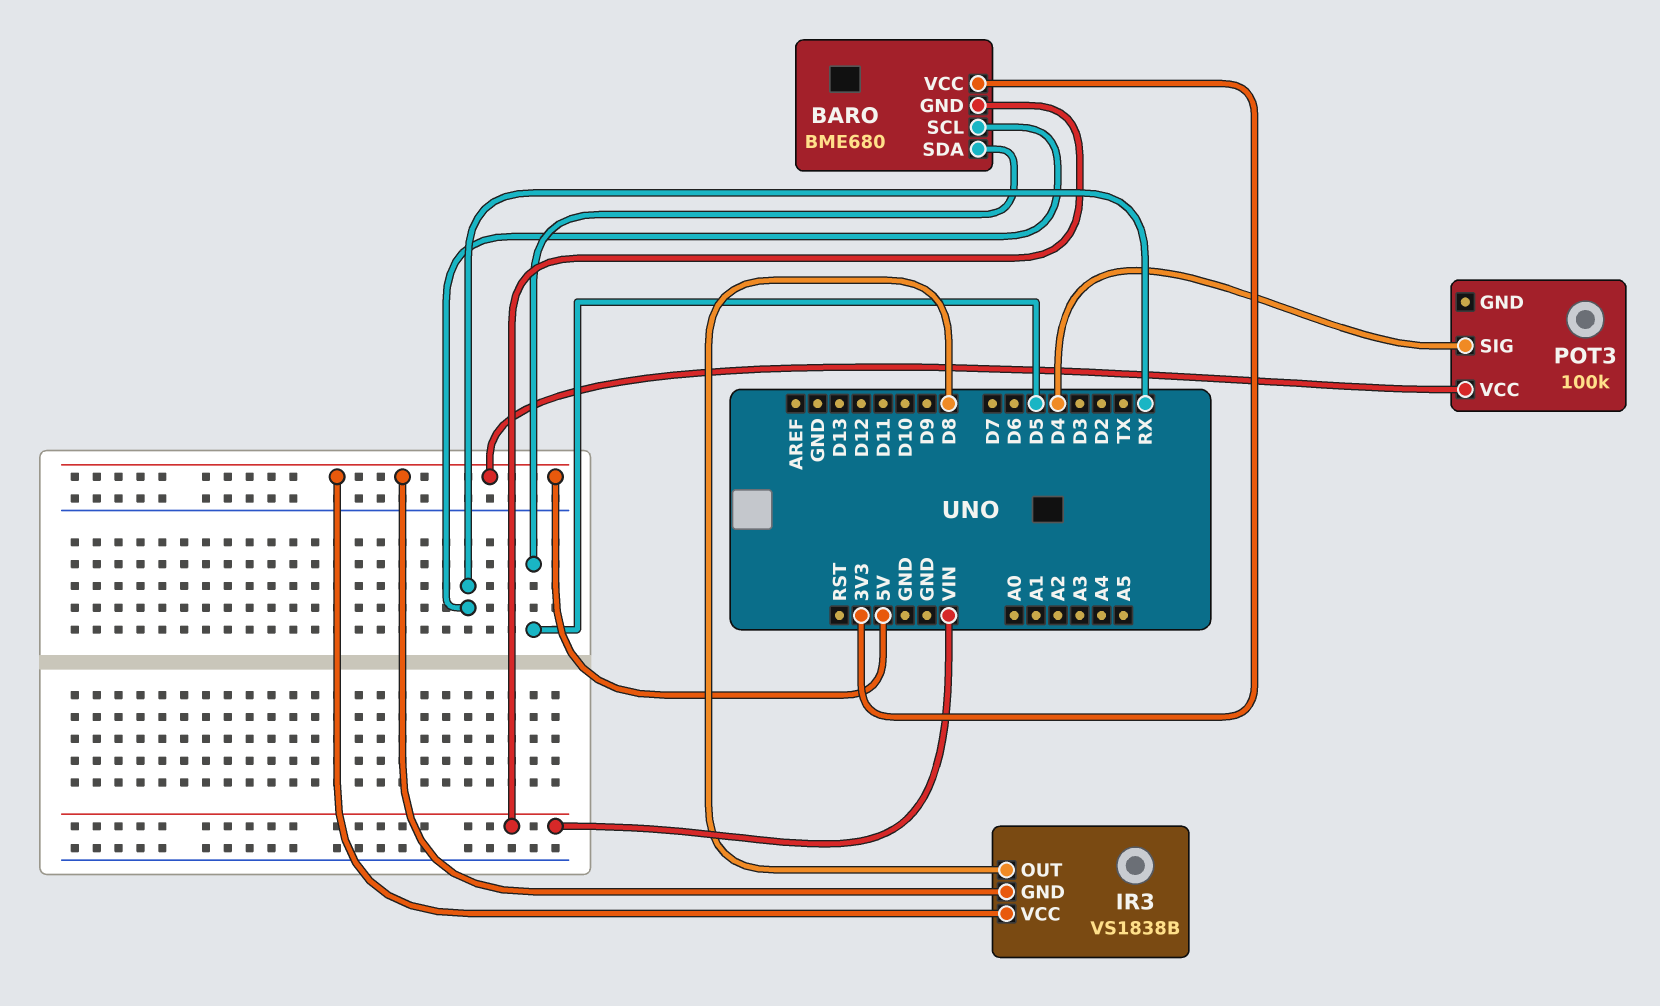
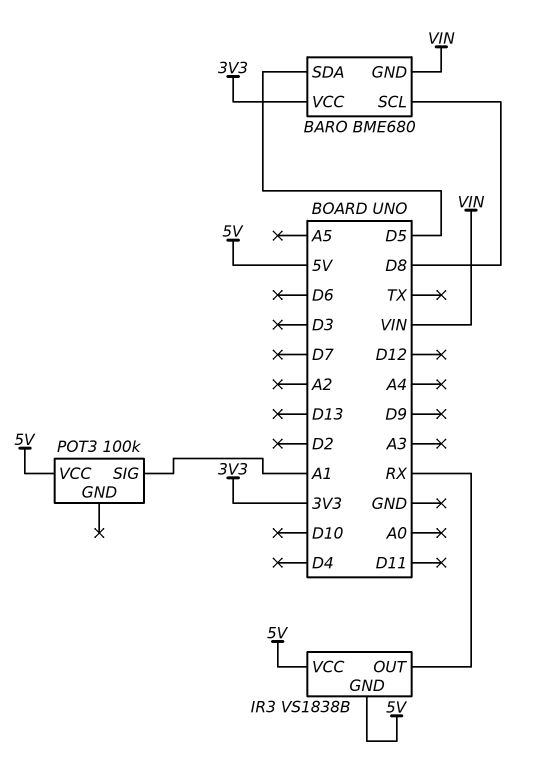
BARO pin SCL: RX -> D8
IR3 pin OUT: D8 -> RX
POT3 pin SIG: D4 -> A1

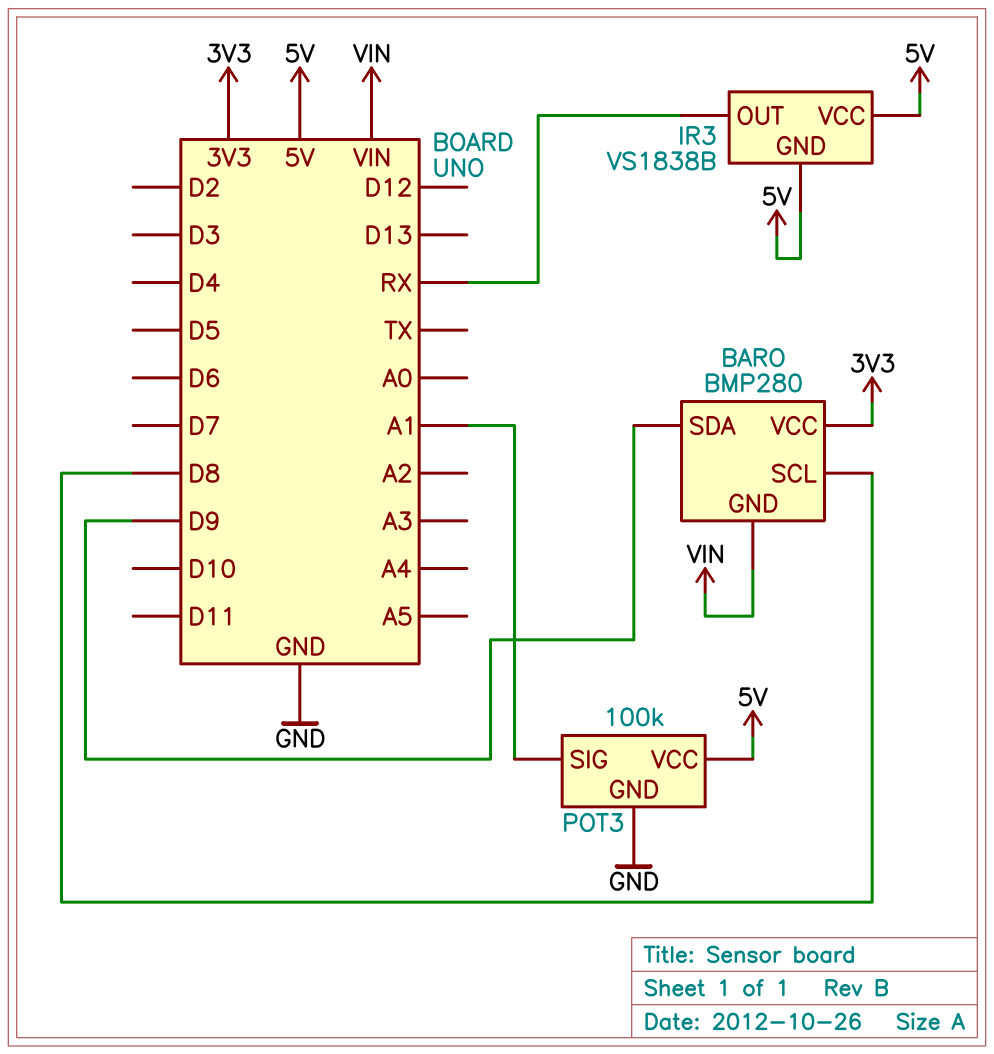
BARO: BME680 -> BMP280
BARO pin SDA: D5 -> D9
POT3 pin GND: none -> GND

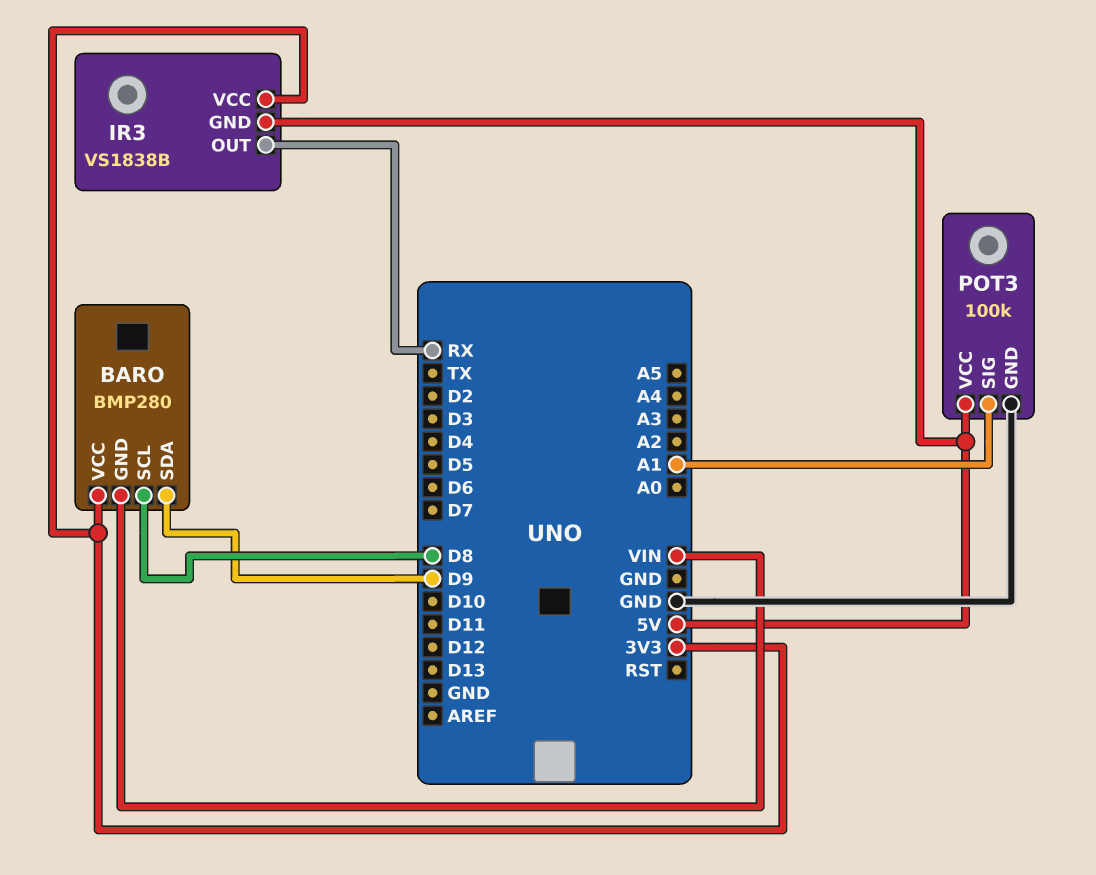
IR3 pin VCC: 5V -> 3V3

